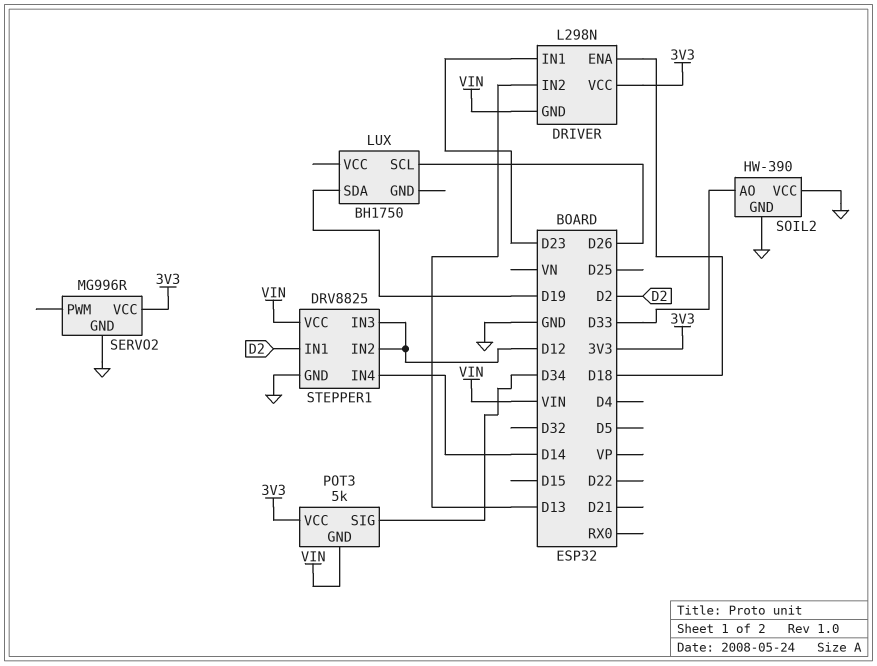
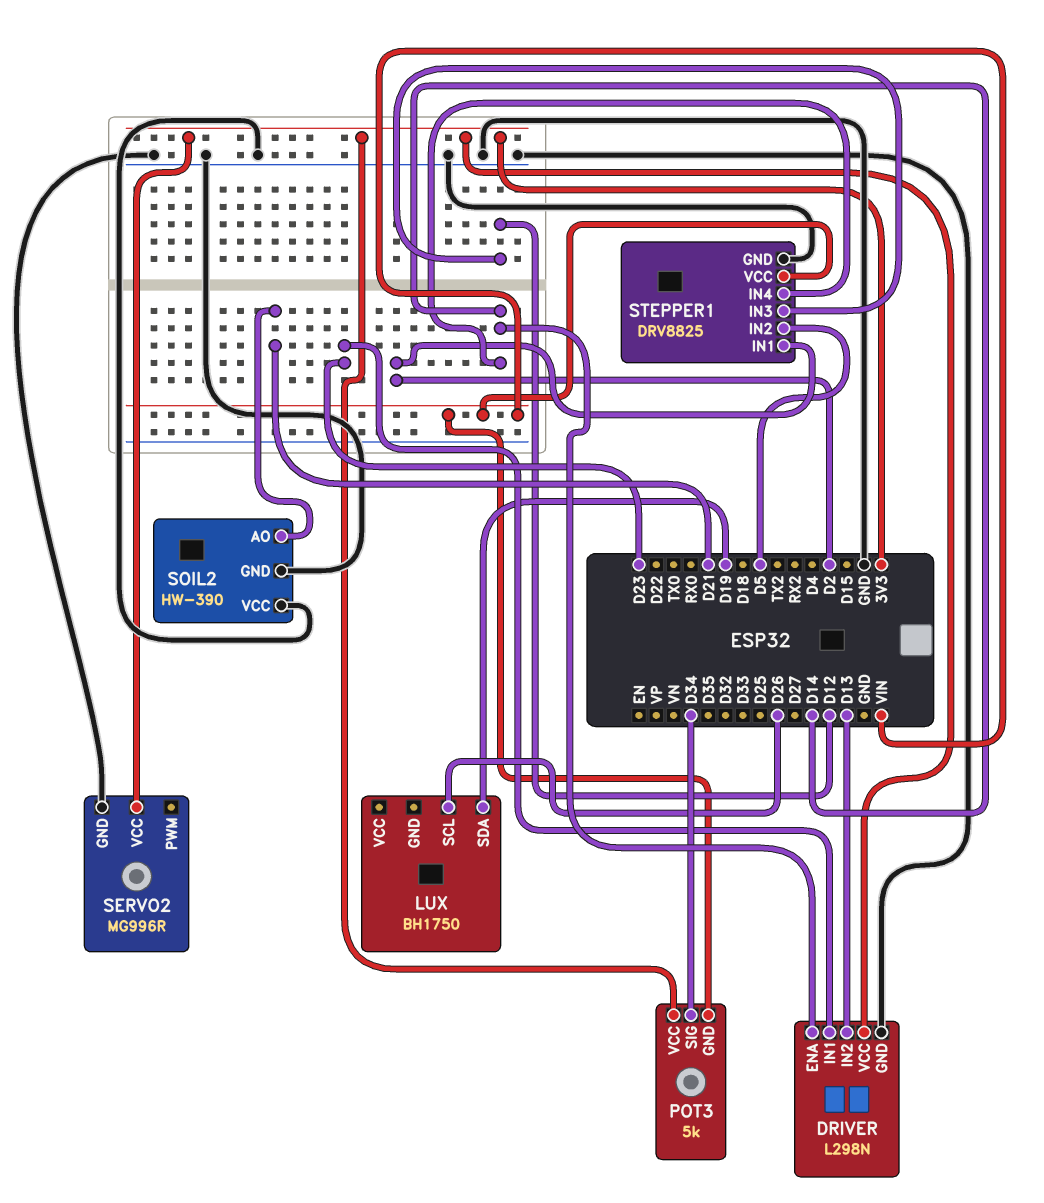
DRIVER pin ENA: D18 -> D14
DRIVER pin GND: VIN -> GND
SOIL2 pin AO: D33 -> D21
STEPPER1 pin IN2: D12 -> D5

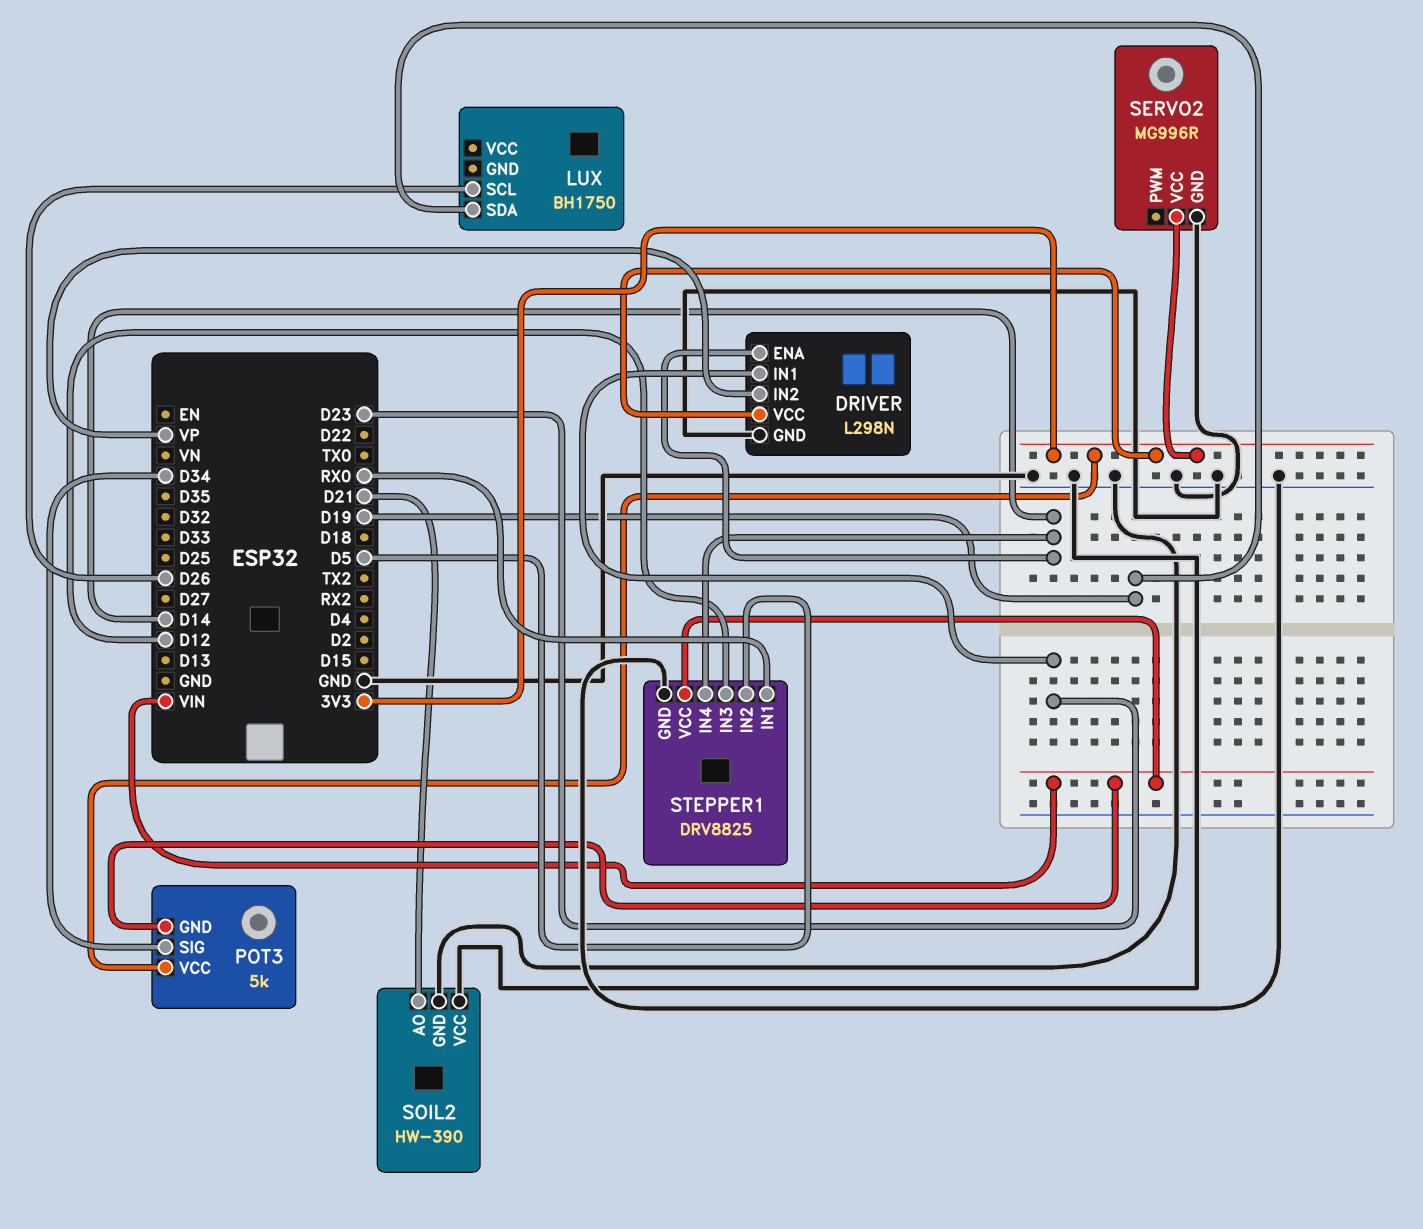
DRIVER pin IN2: D13 -> VP
STEPPER1 pin IN1: D2 -> RX0

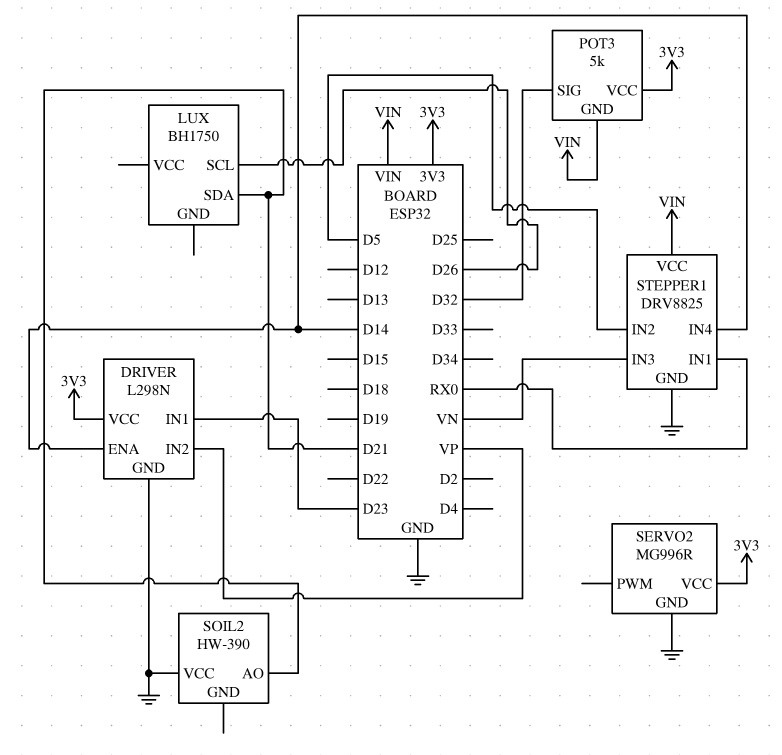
LUX pin SDA: D19 -> D21
POT3 pin SIG: D34 -> D32
SOIL2 pin GND: GND -> none
STEPPER1 pin IN3: D12 -> VN

